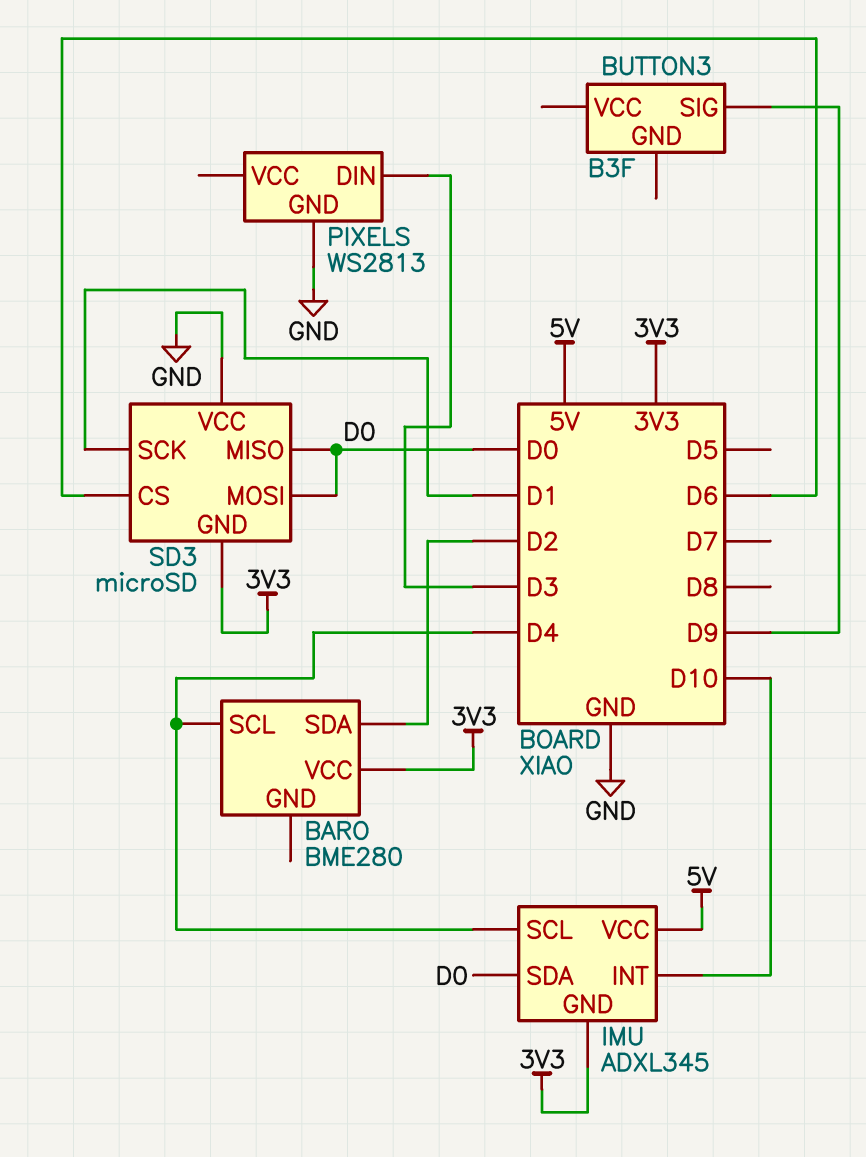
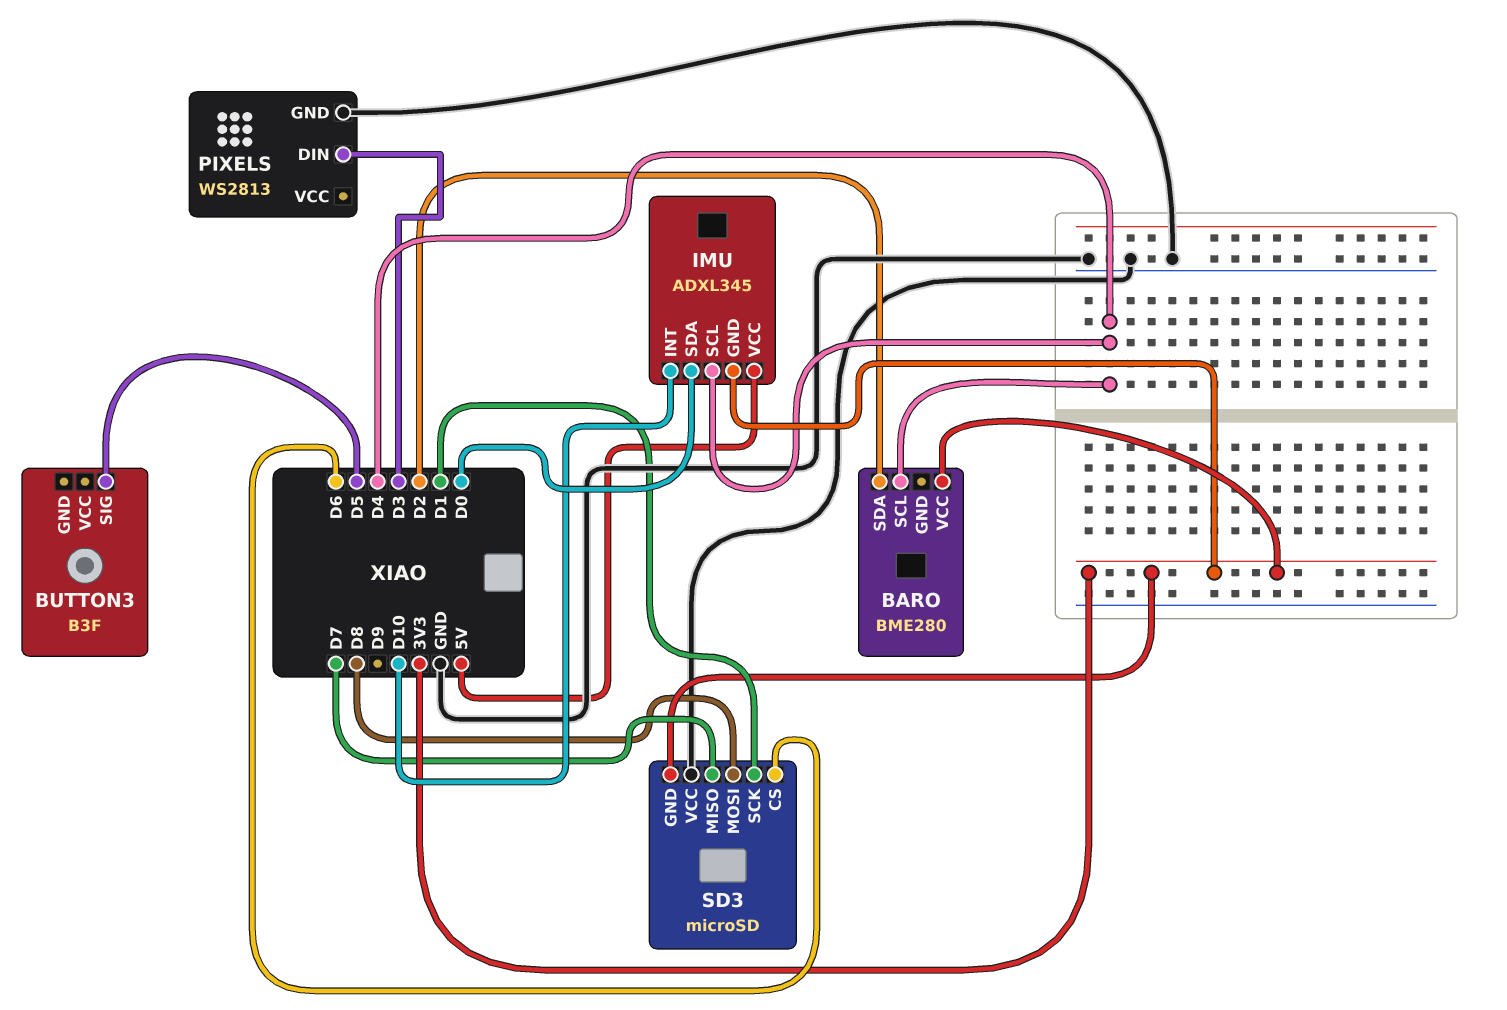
BUTTON3 pin SIG: D9 -> D5
SD3 pin MISO: D0 -> D7
SD3 pin MOSI: D0 -> D8

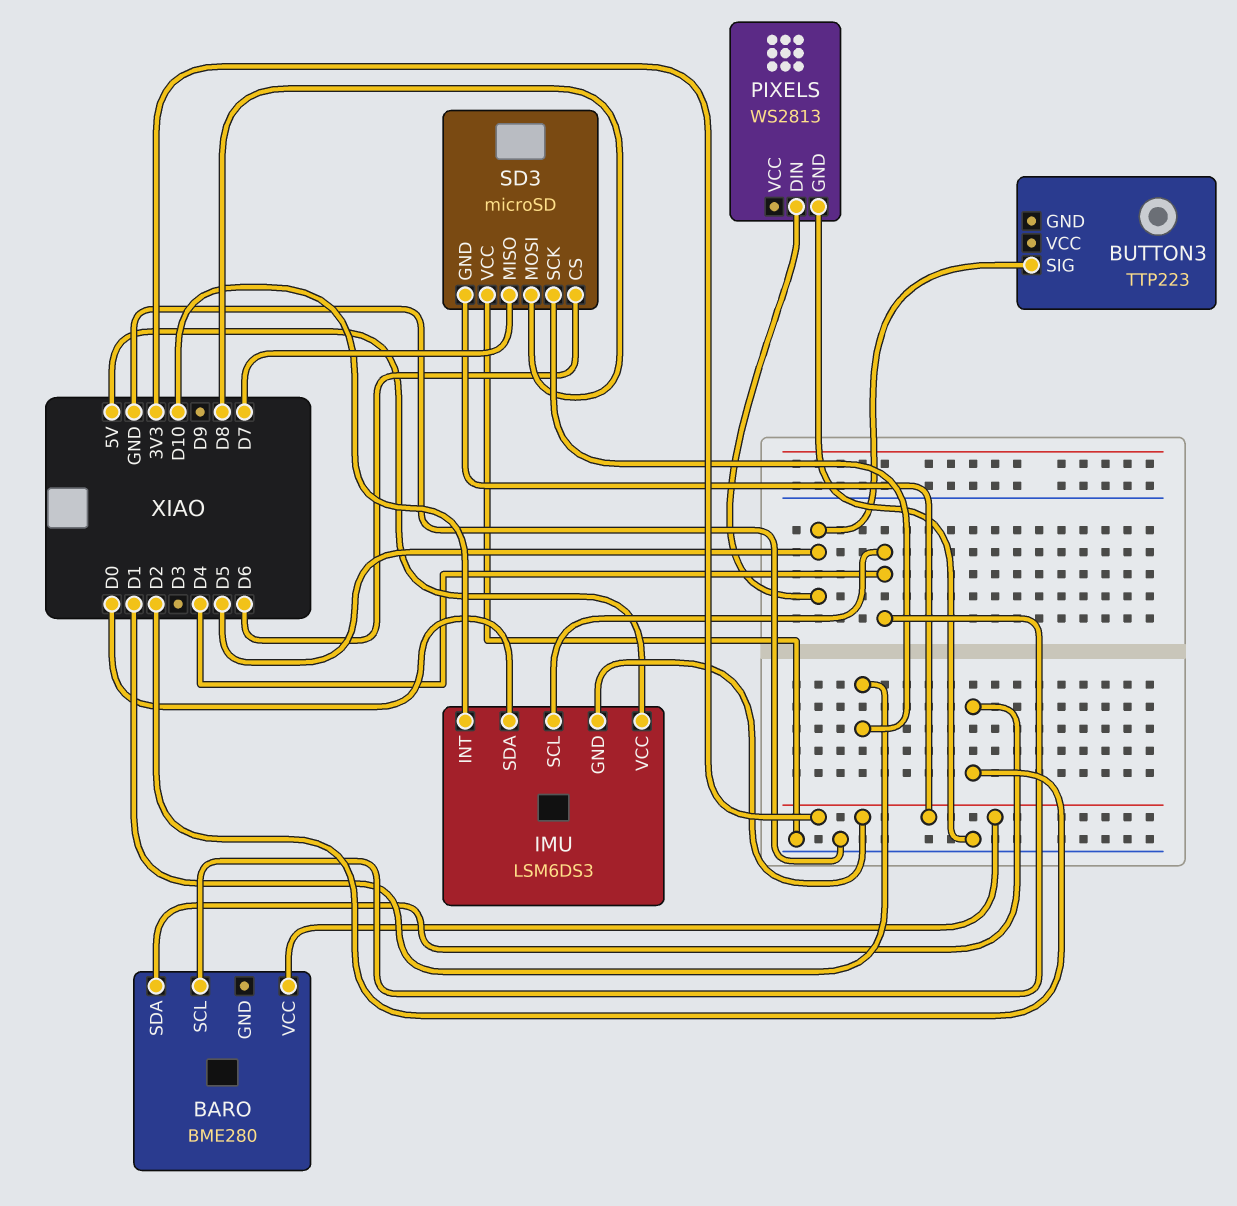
BUTTON3: B3F -> TTP223
IMU: ADXL345 -> LSM6DS3
PIXELS pin DIN: D3 -> D5

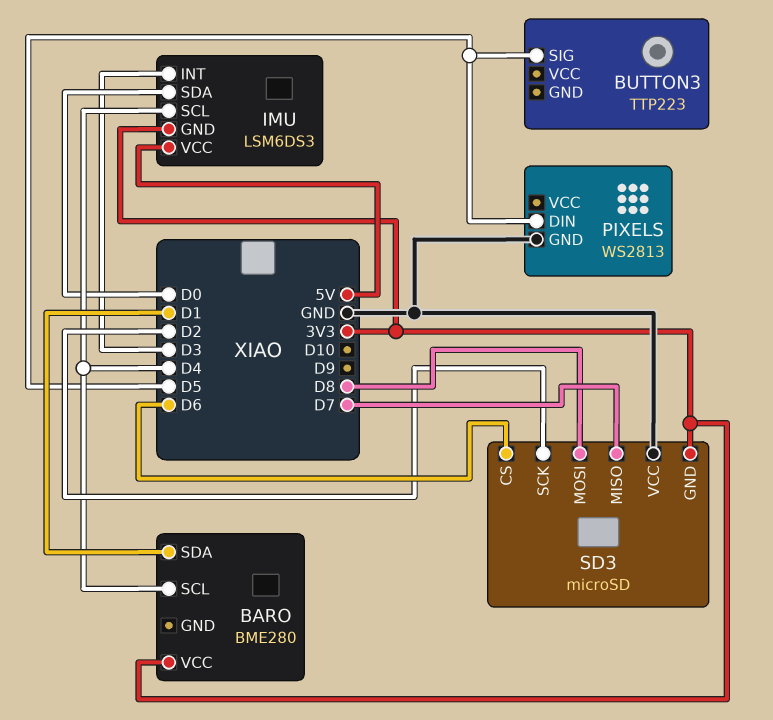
BARO pin SDA: D2 -> D1
IMU pin INT: D10 -> D3
SD3 pin SCK: D1 -> D2

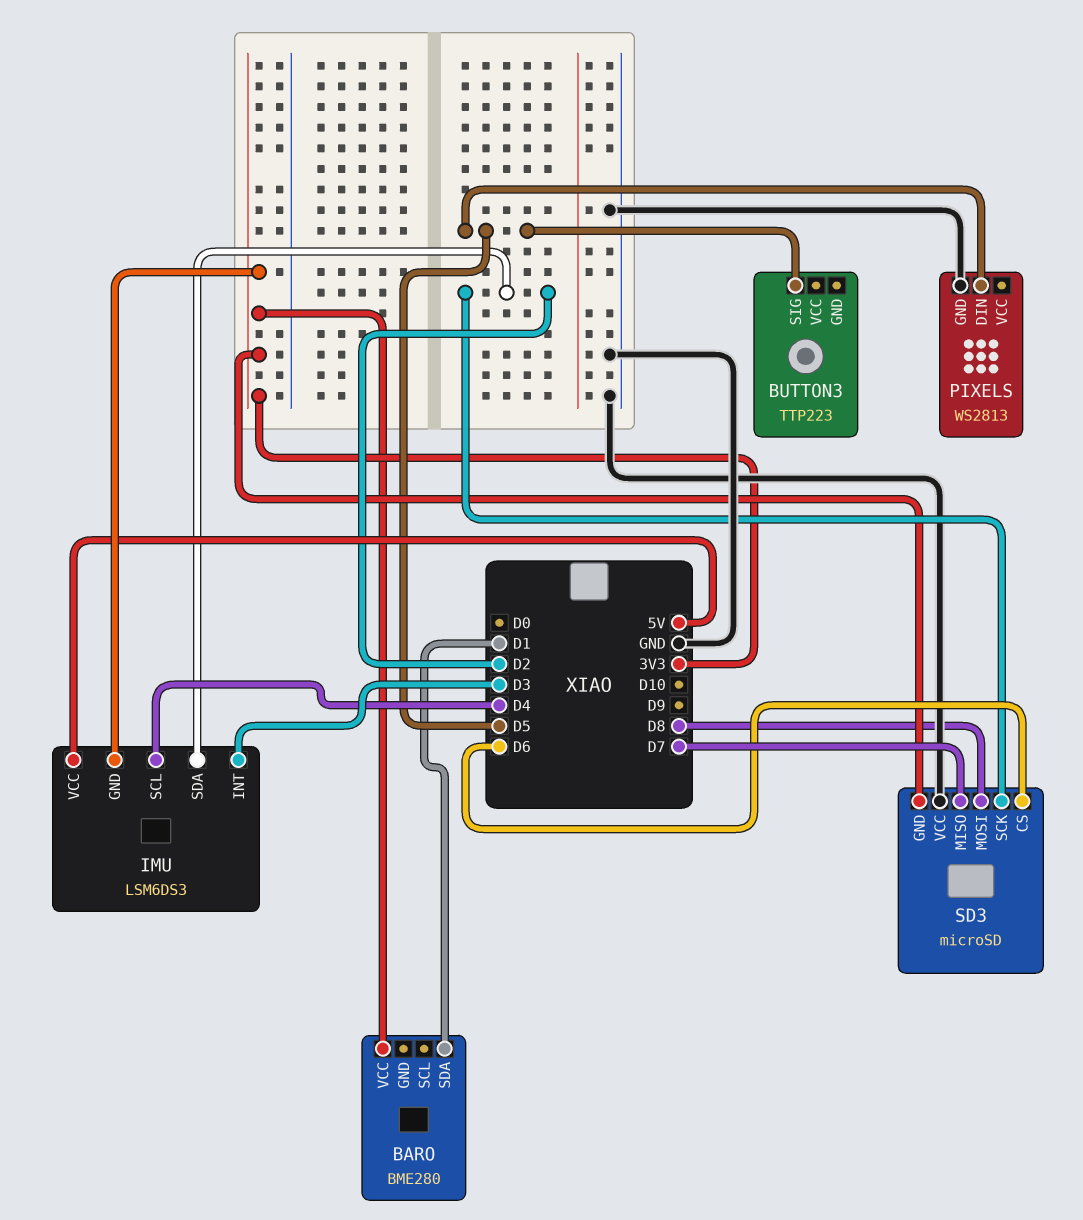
BARO pin SCL: D4 -> none
IMU pin SDA: D0 -> D2

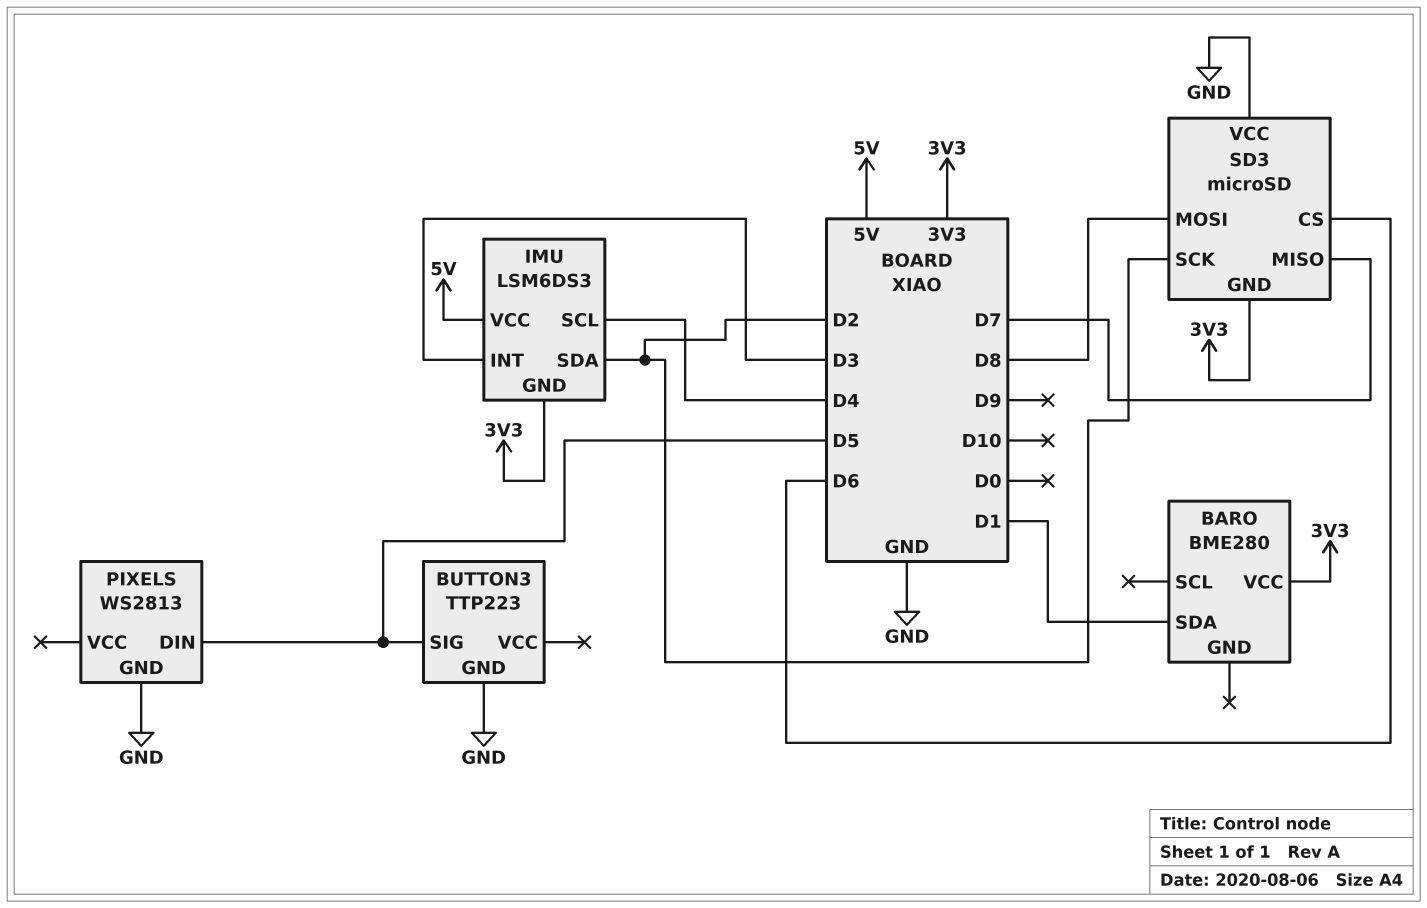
BUTTON3 pin GND: none -> GND

